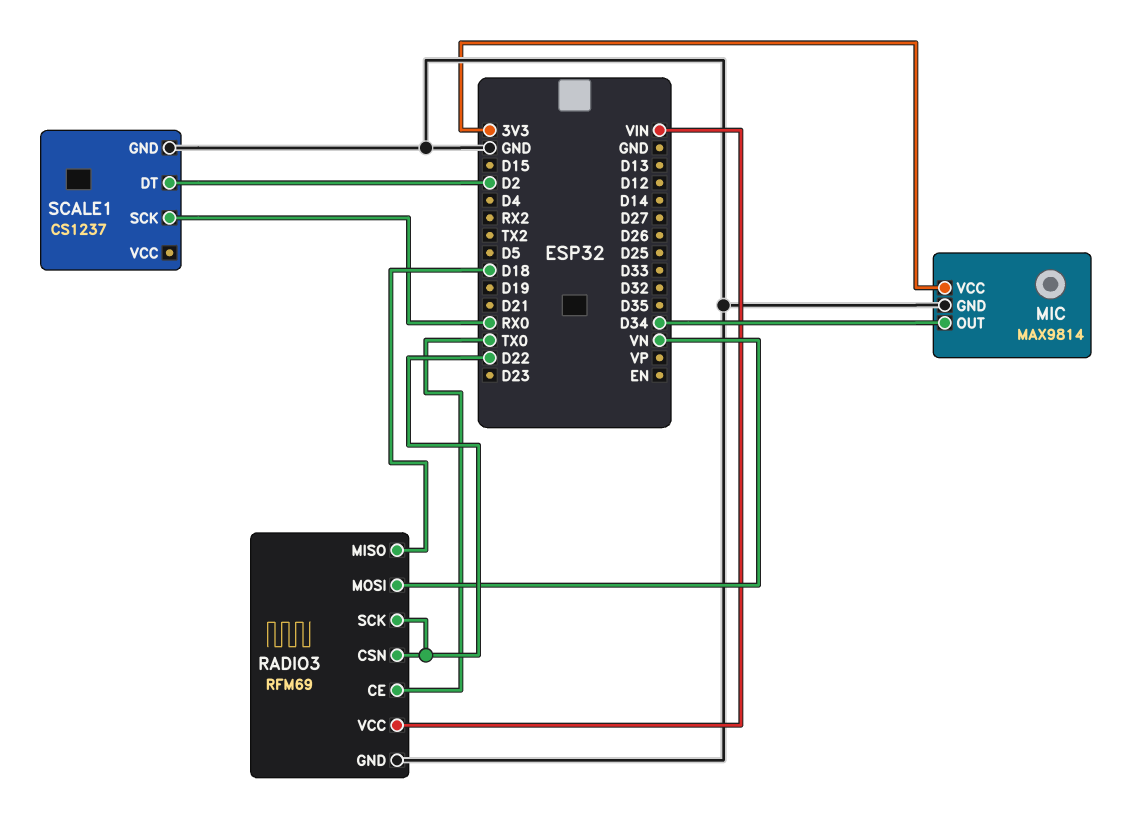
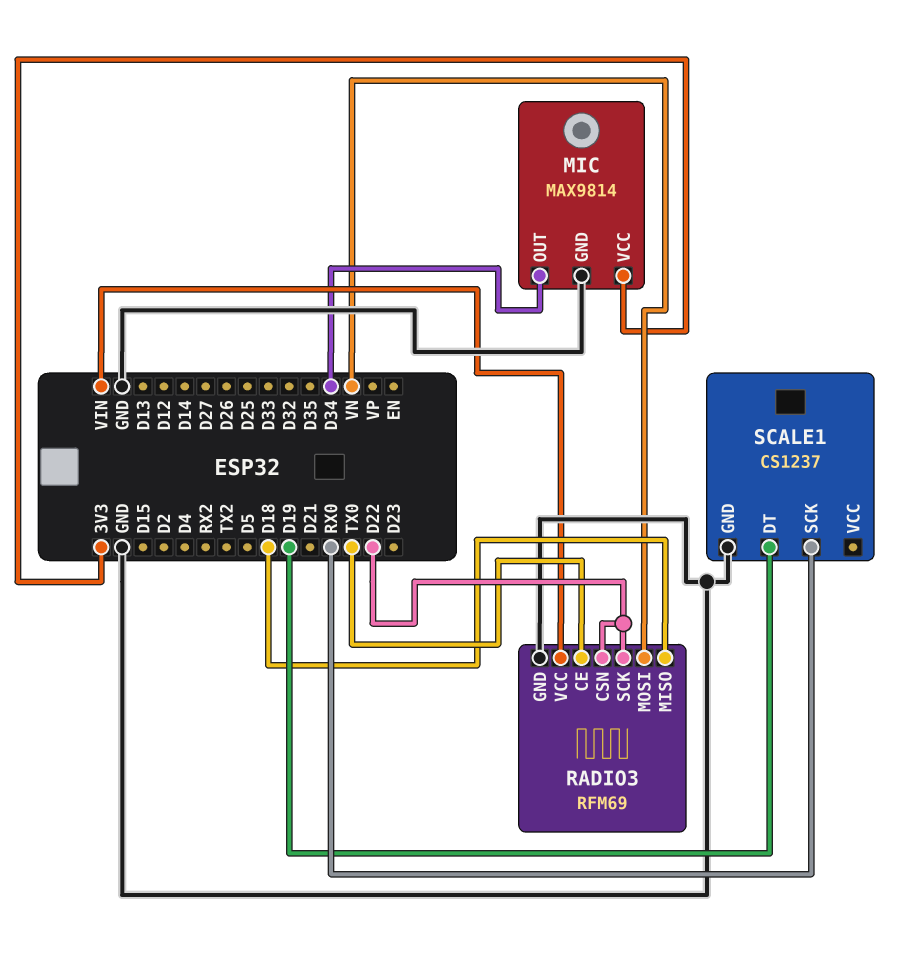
SCALE1 pin DT: D2 -> D19

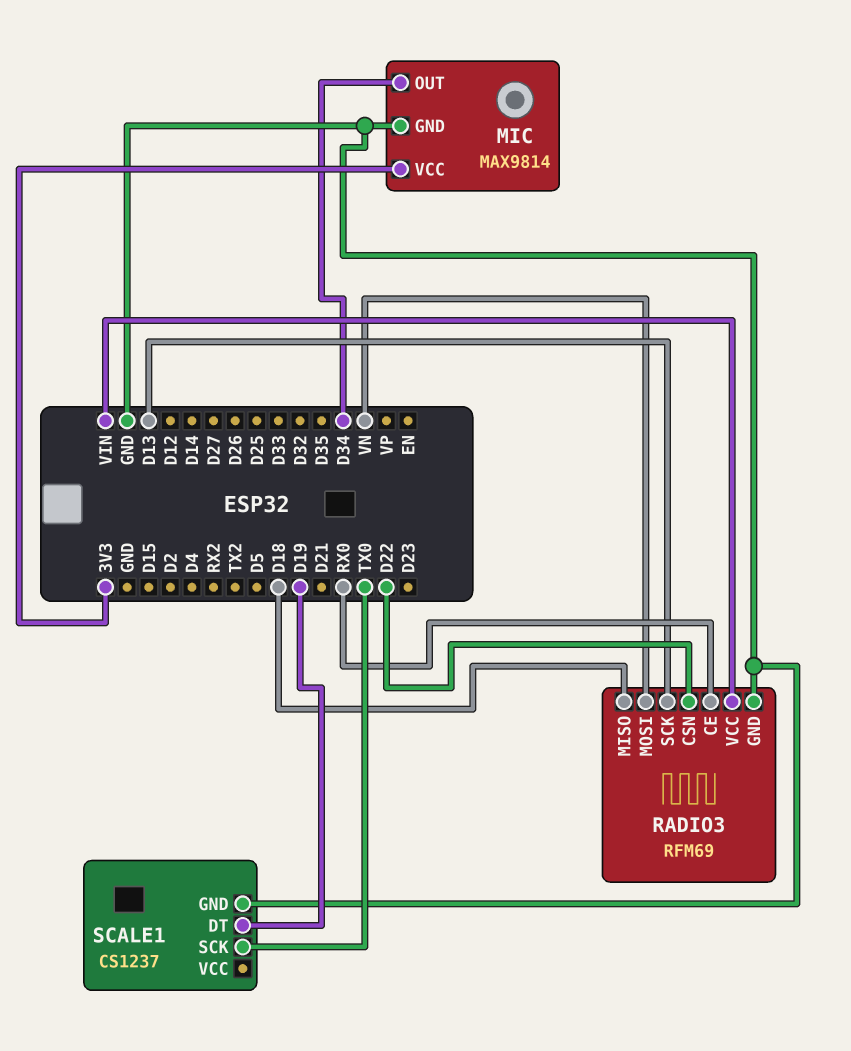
RADIO3 pin CE: TX0 -> RX0
RADIO3 pin SCK: D22 -> D13
SCALE1 pin SCK: RX0 -> TX0

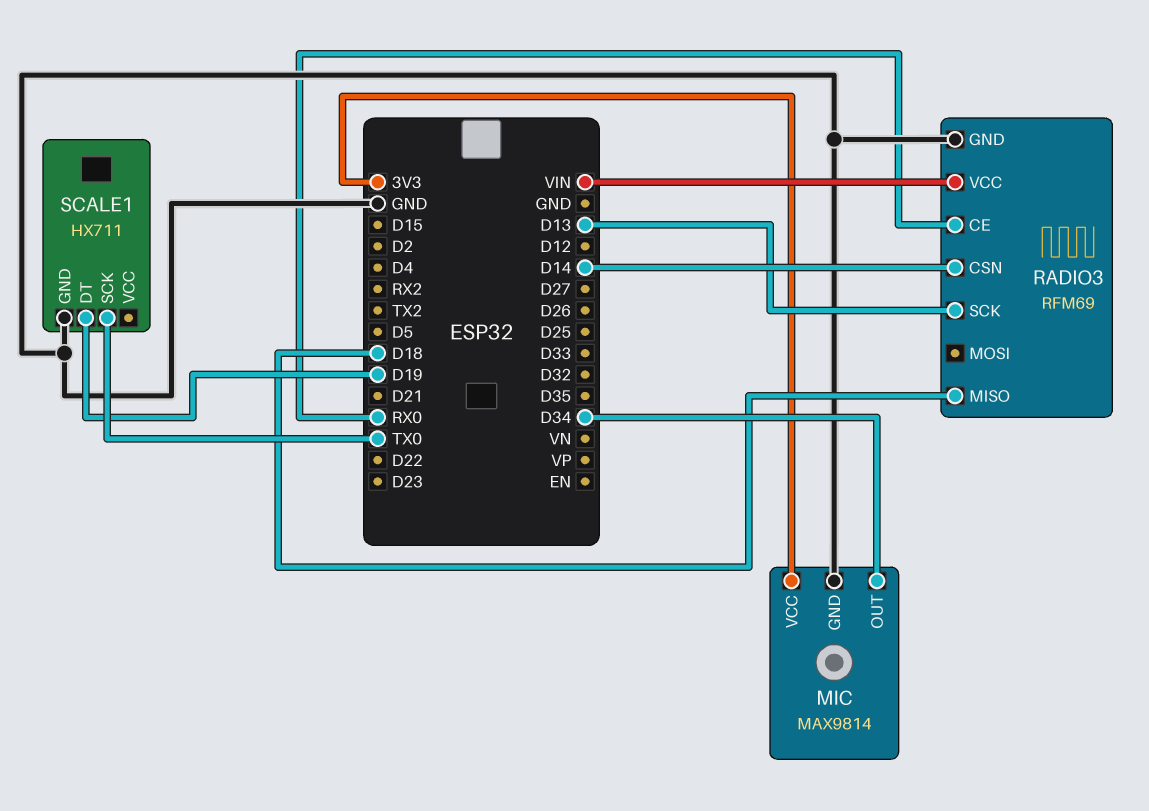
RADIO3 pin CSN: D22 -> D14
RADIO3 pin MOSI: VN -> none
SCALE1: CS1237 -> HX711

